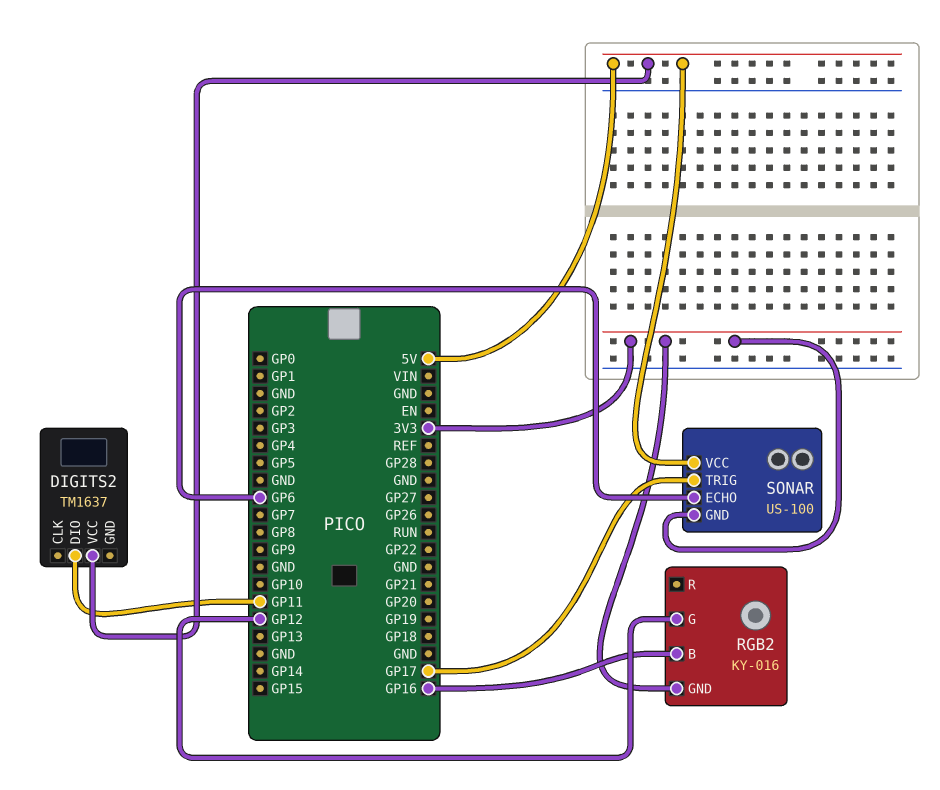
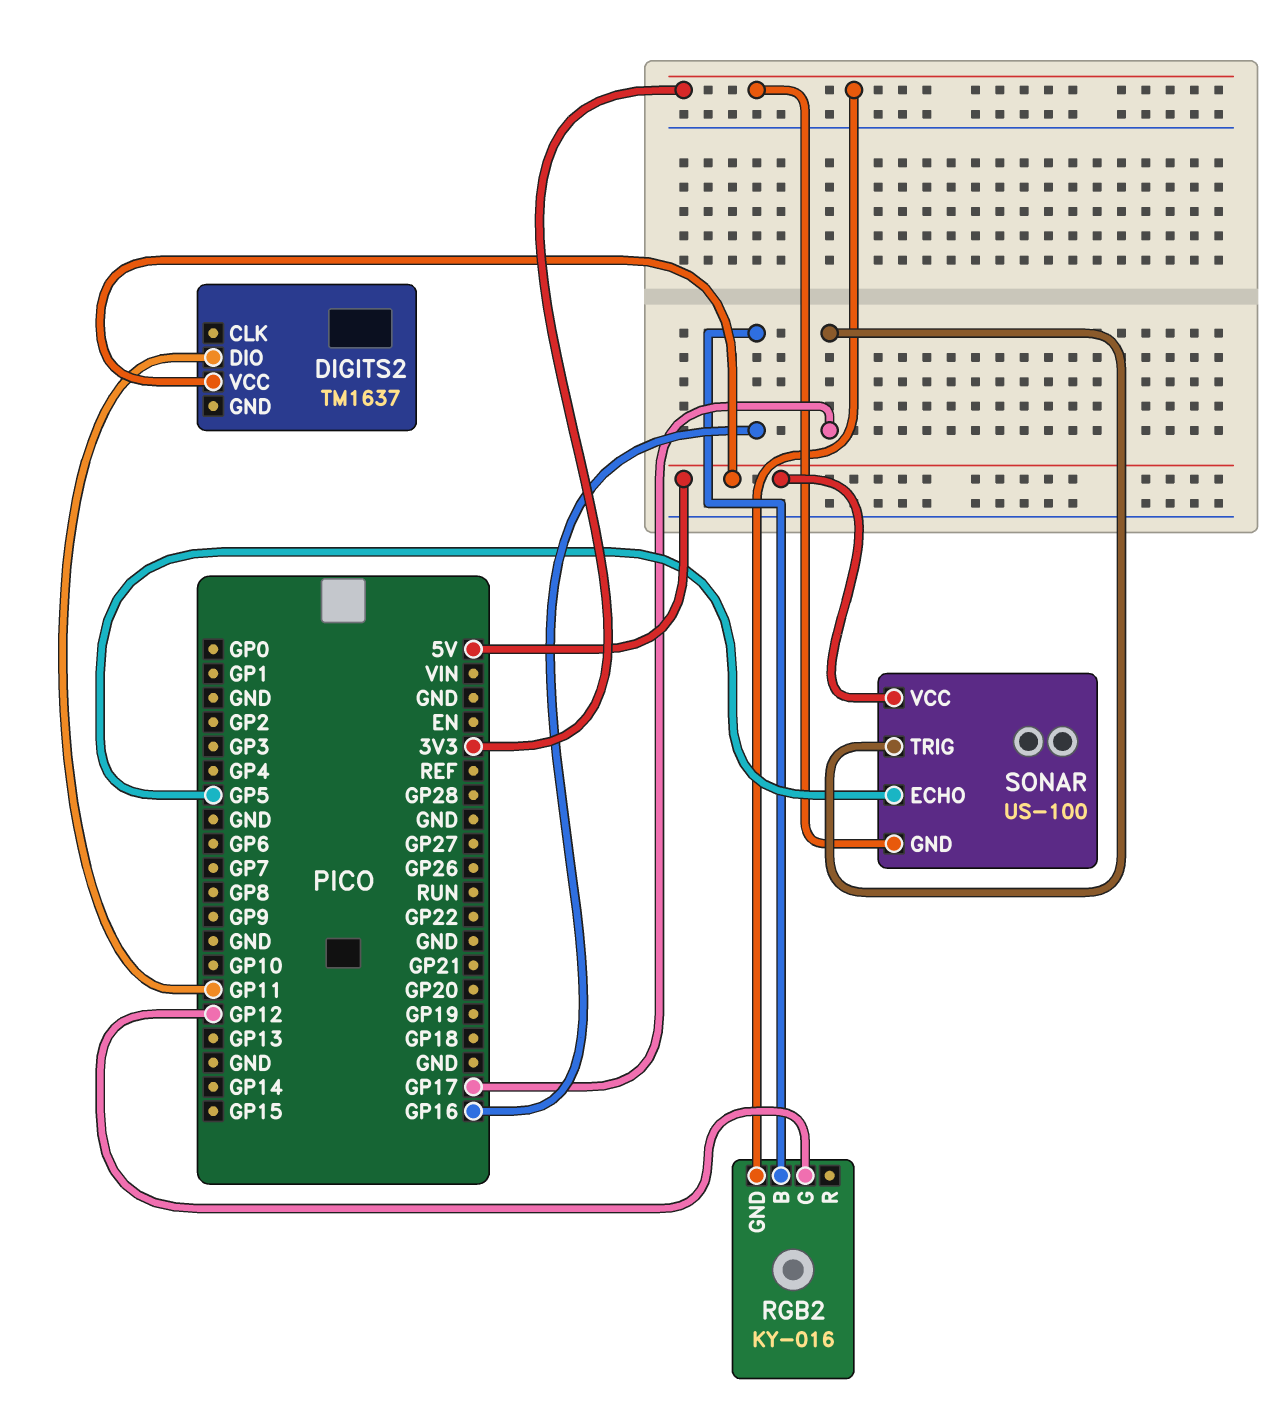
SONAR pin ECHO: GP6 -> GP5

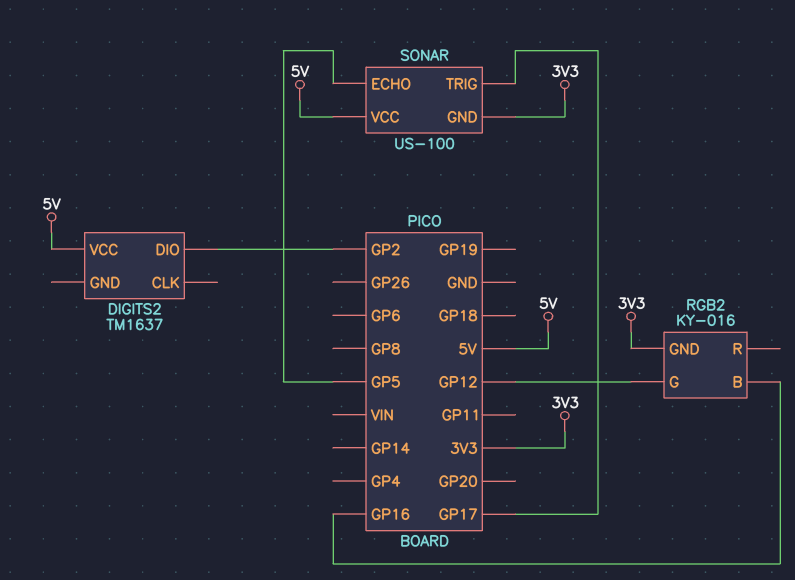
DIGITS2 pin DIO: GP11 -> GP2

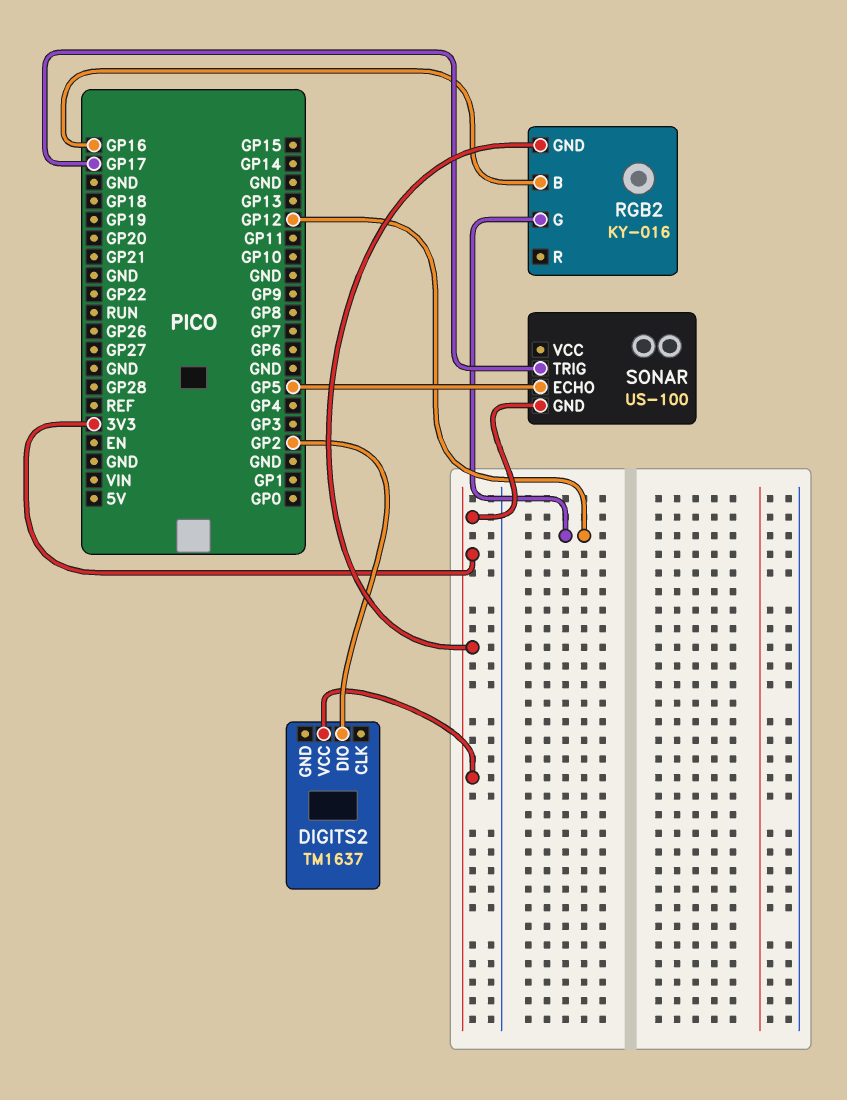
DIGITS2 pin VCC: 5V -> 3V3
SONAR pin VCC: 5V -> none

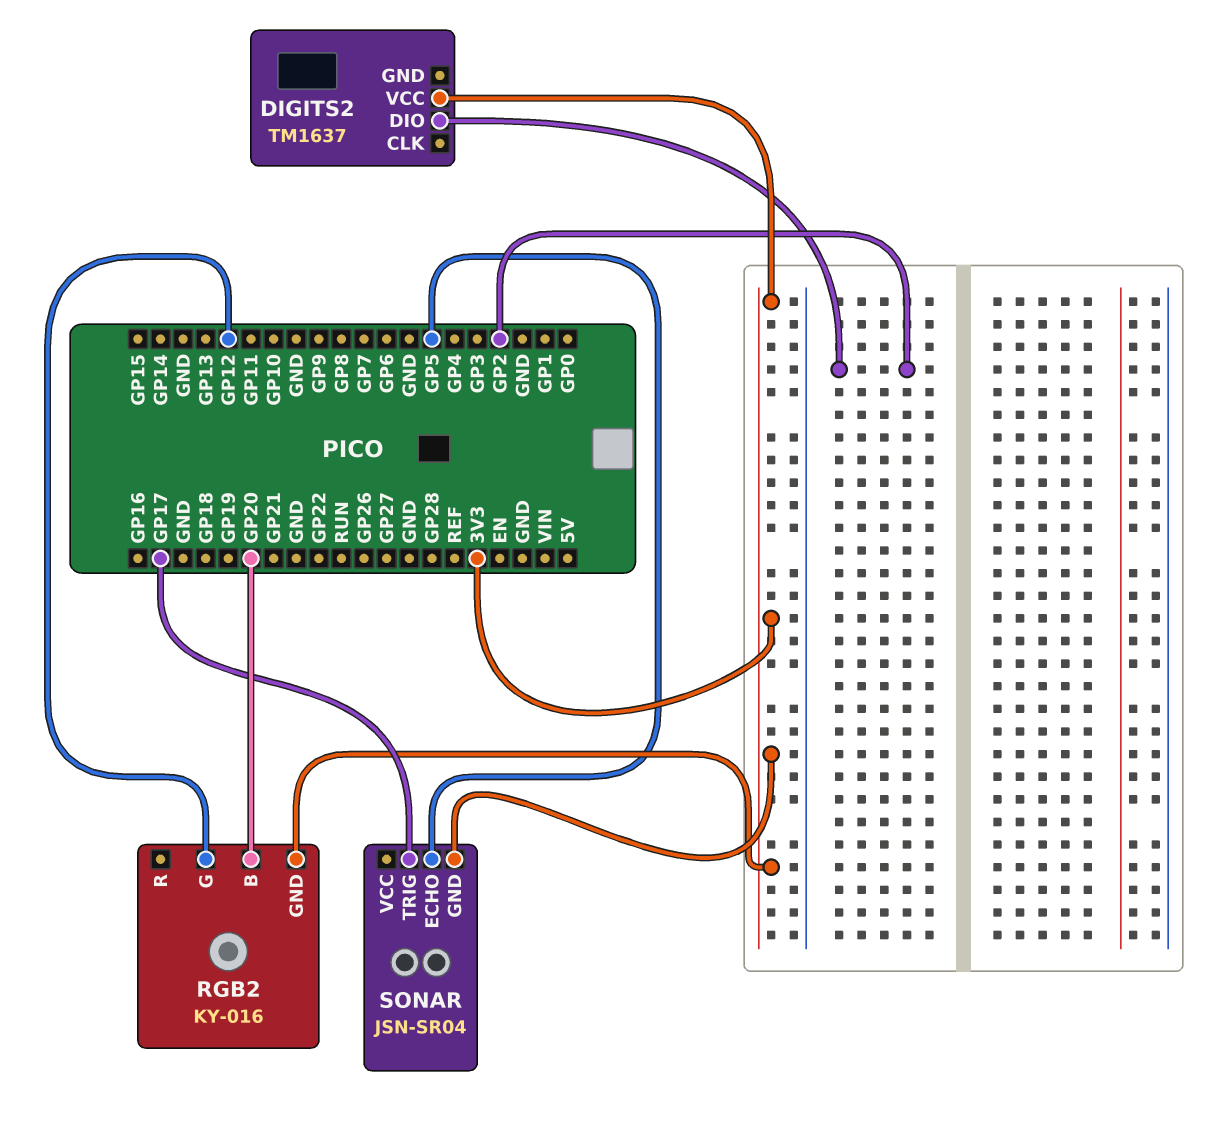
RGB2 pin B: GP16 -> GP20
SONAR: US-100 -> JSN-SR04

